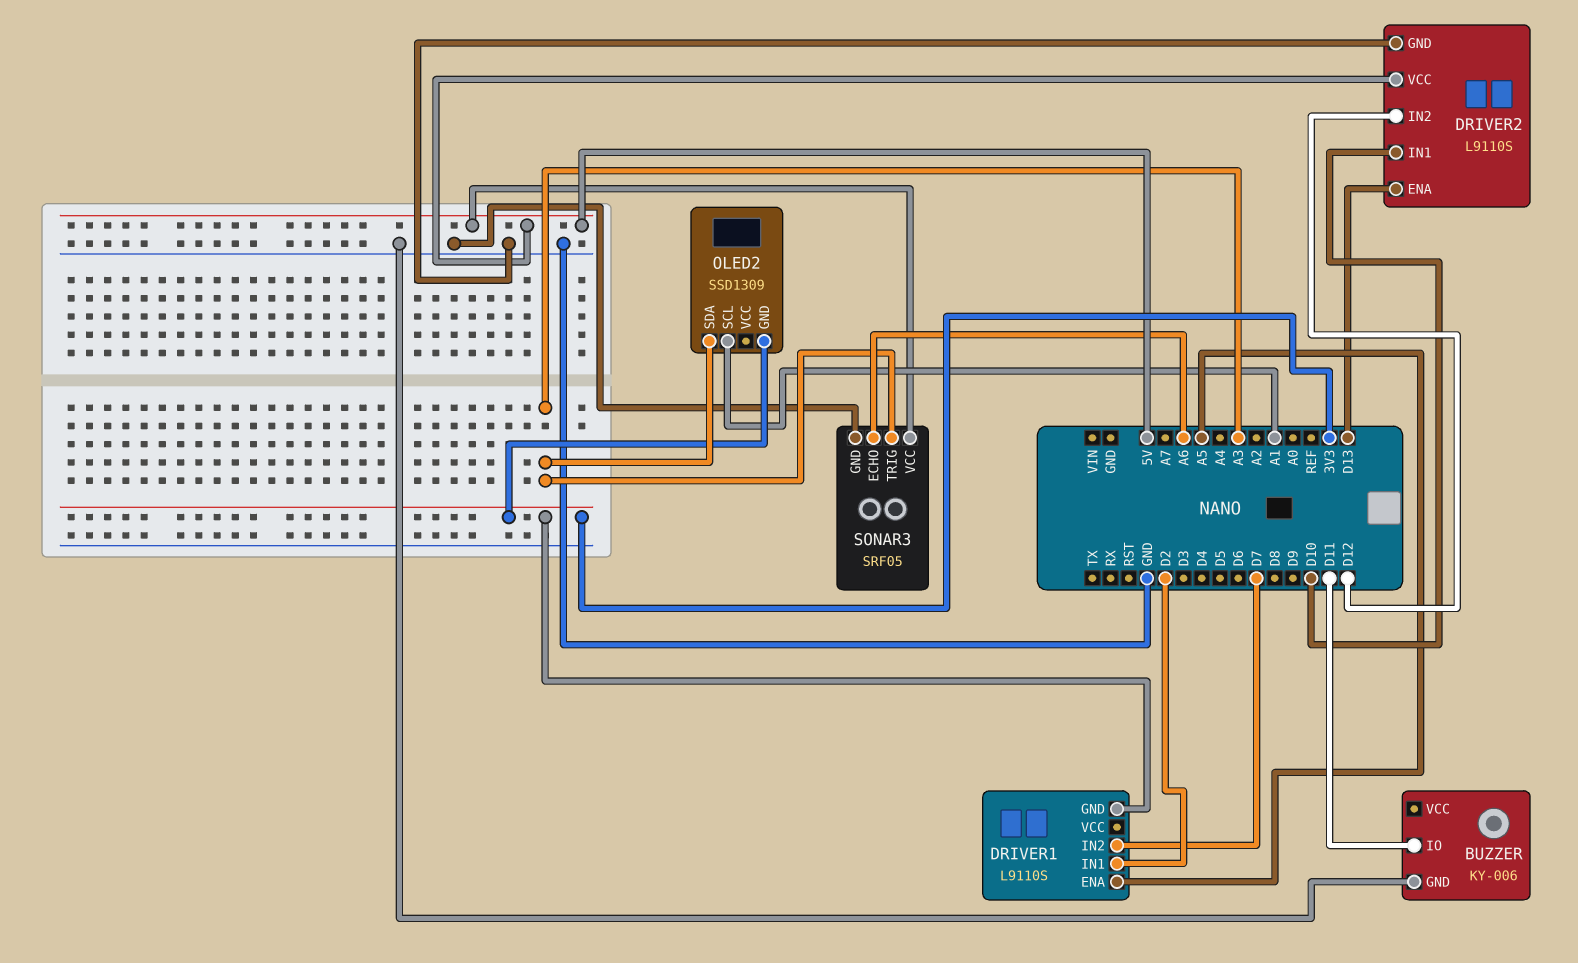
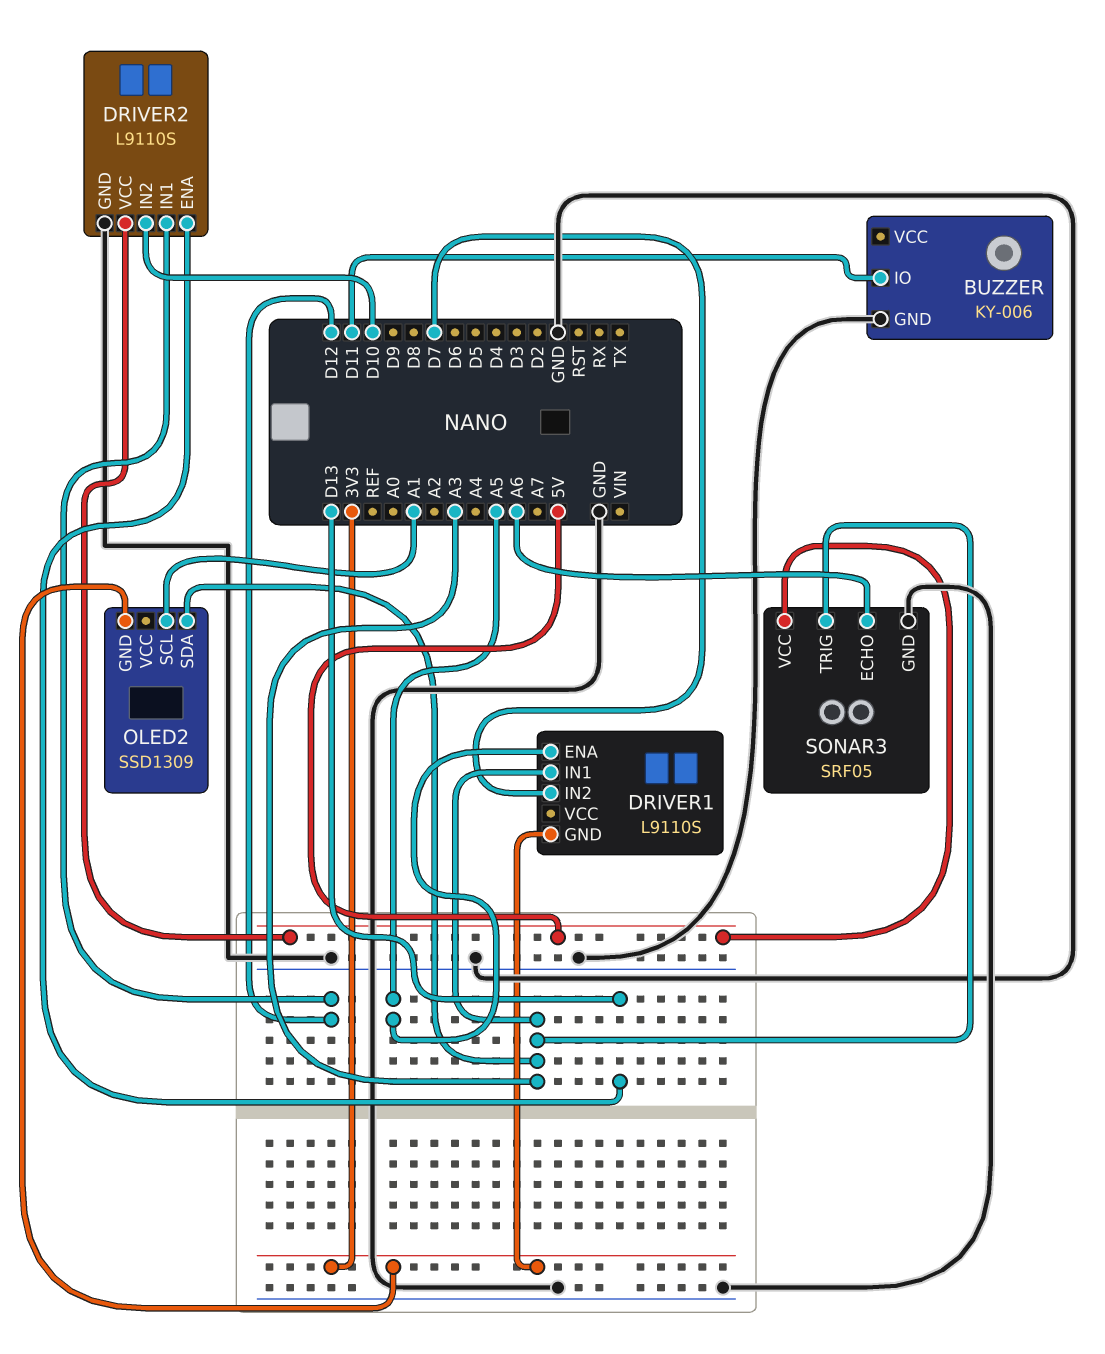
DRIVER1 pin IN1: D2 -> A3
DRIVER2 pin IN1: D10 -> D12
DRIVER2 pin IN2: D12 -> D10

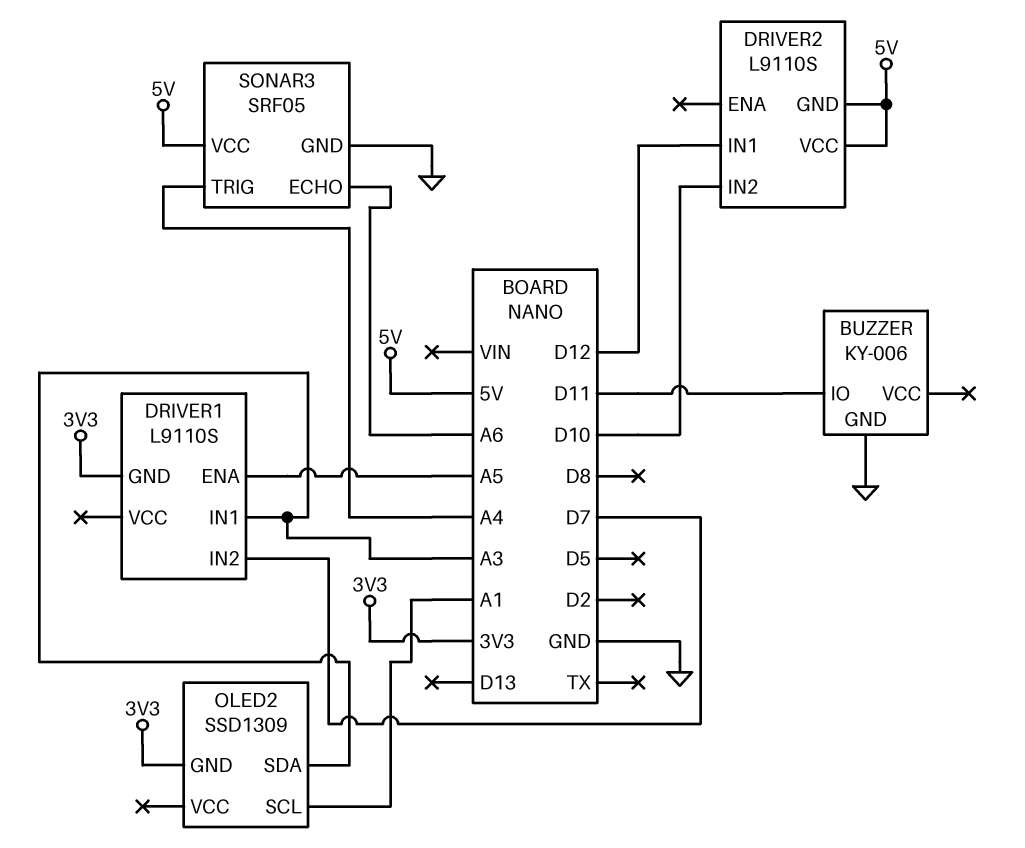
DRIVER2 pin ENA: D13 -> none
DRIVER2 pin GND: GND -> 5V
SONAR3 pin TRIG: A3 -> A4

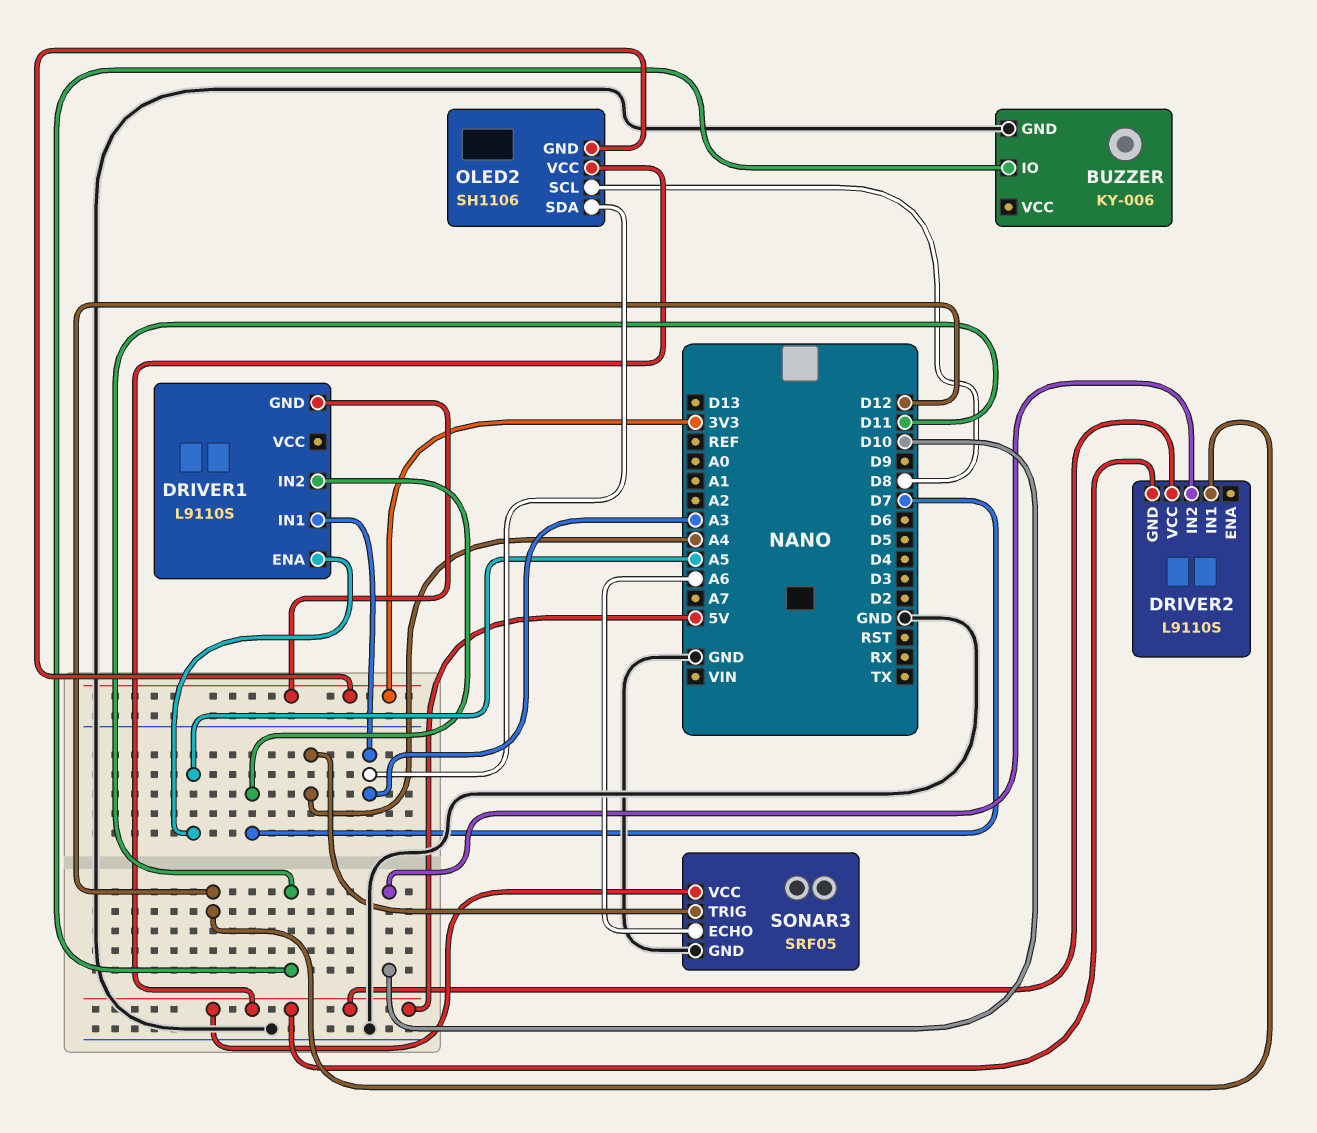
OLED2: SSD1309 -> SH1106
OLED2 pin SCL: A1 -> D8
OLED2 pin VCC: none -> 5V

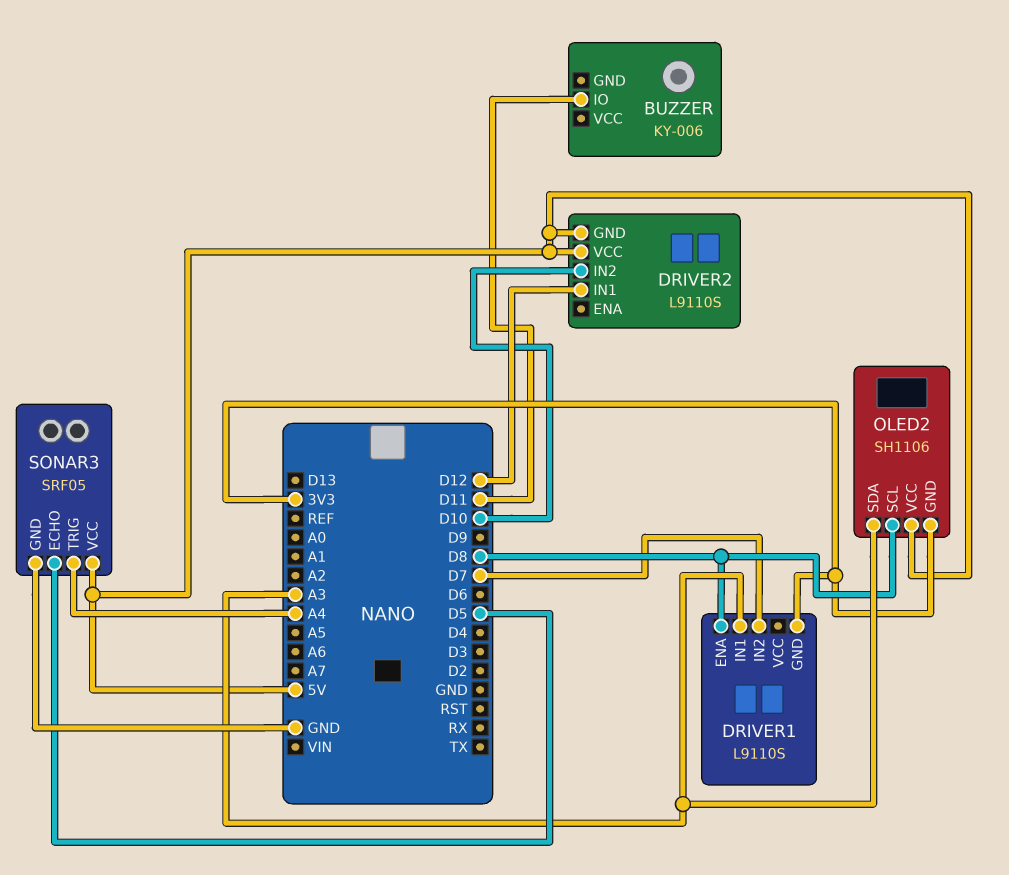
BUZZER pin GND: GND -> none
DRIVER1 pin ENA: A5 -> D8
SONAR3 pin ECHO: A6 -> D5

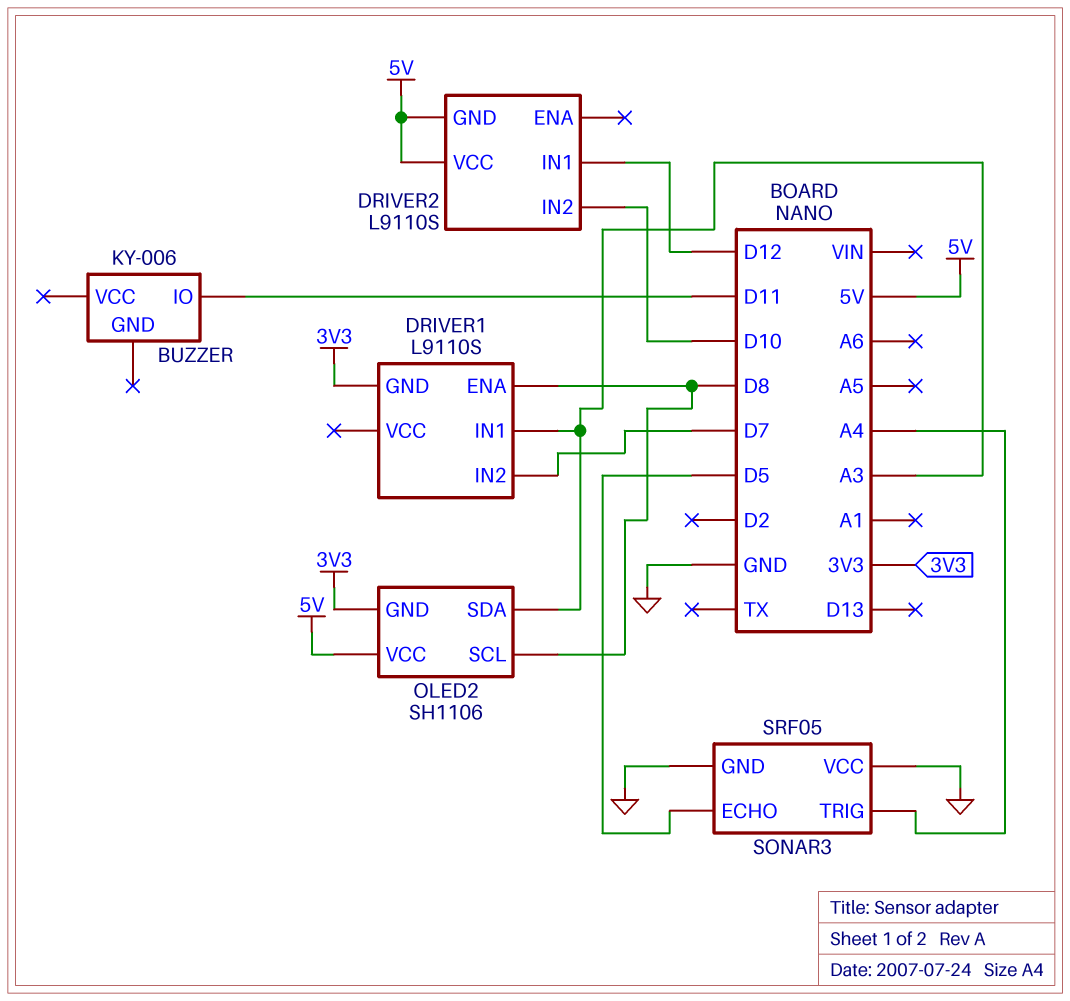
SONAR3 pin VCC: 5V -> GND

